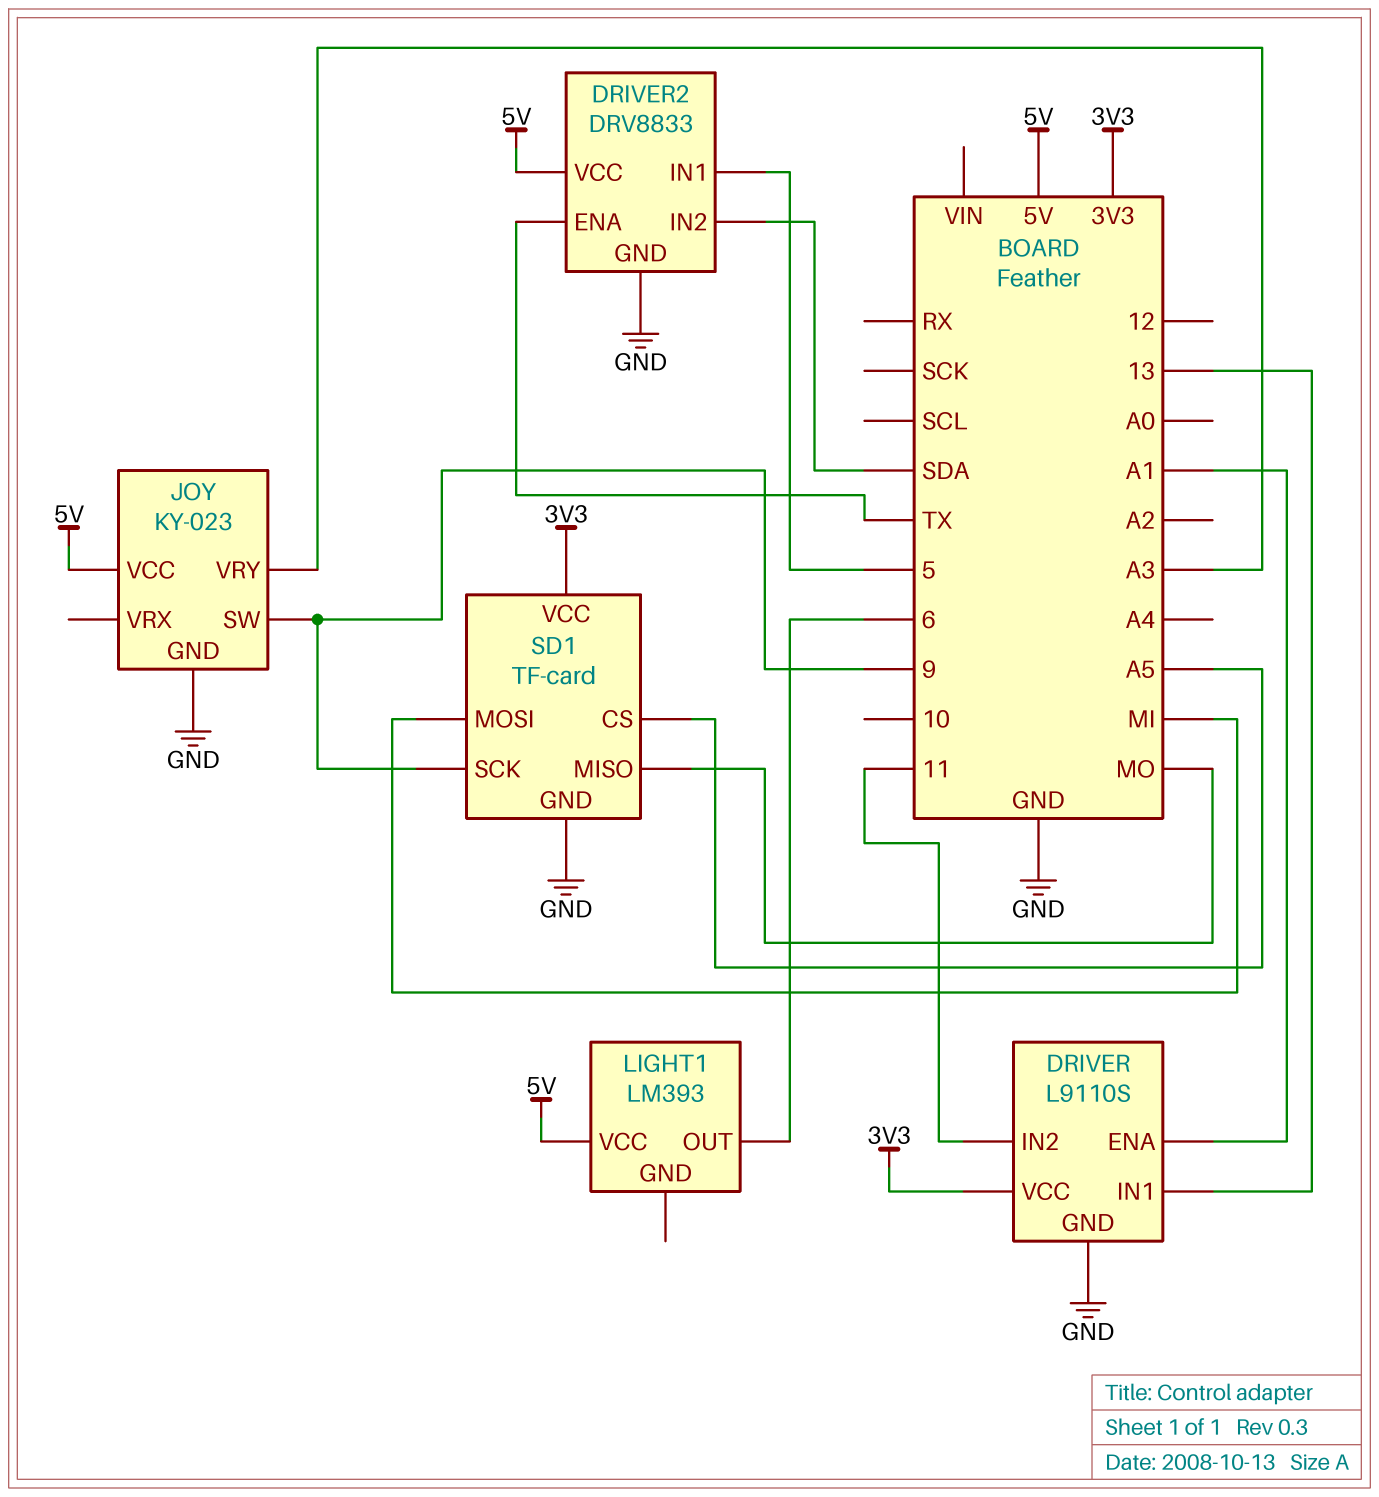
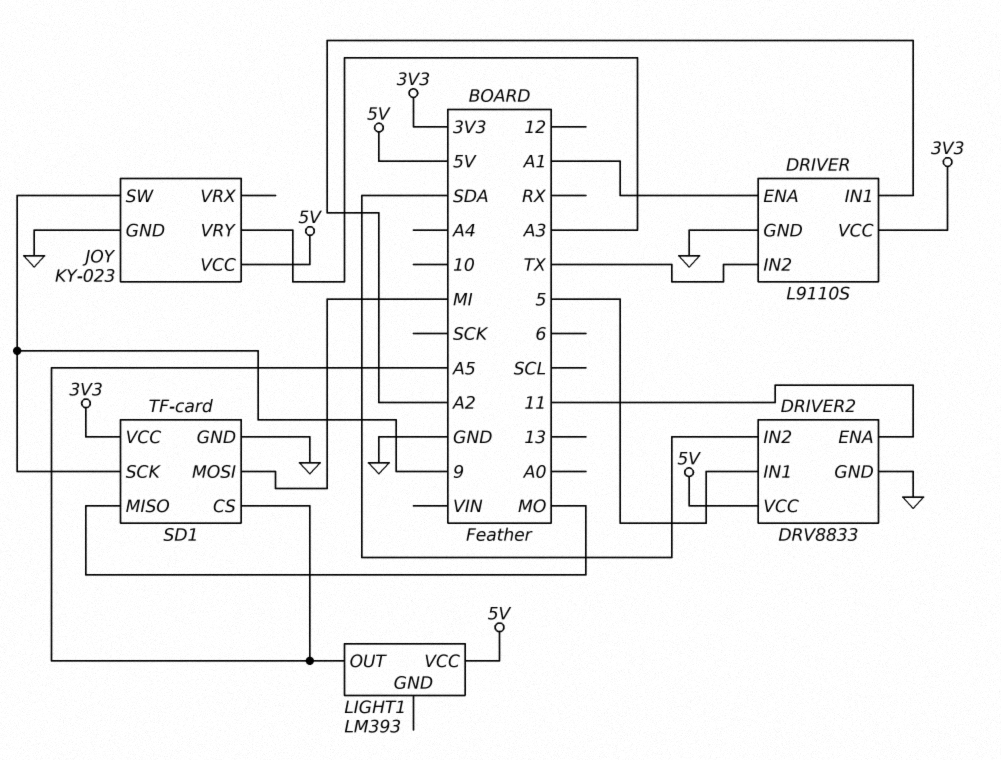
DRIVER pin IN1: 13 -> A2
DRIVER pin IN2: 11 -> TX
DRIVER2 pin ENA: TX -> 11
LIGHT1 pin OUT: 6 -> A5

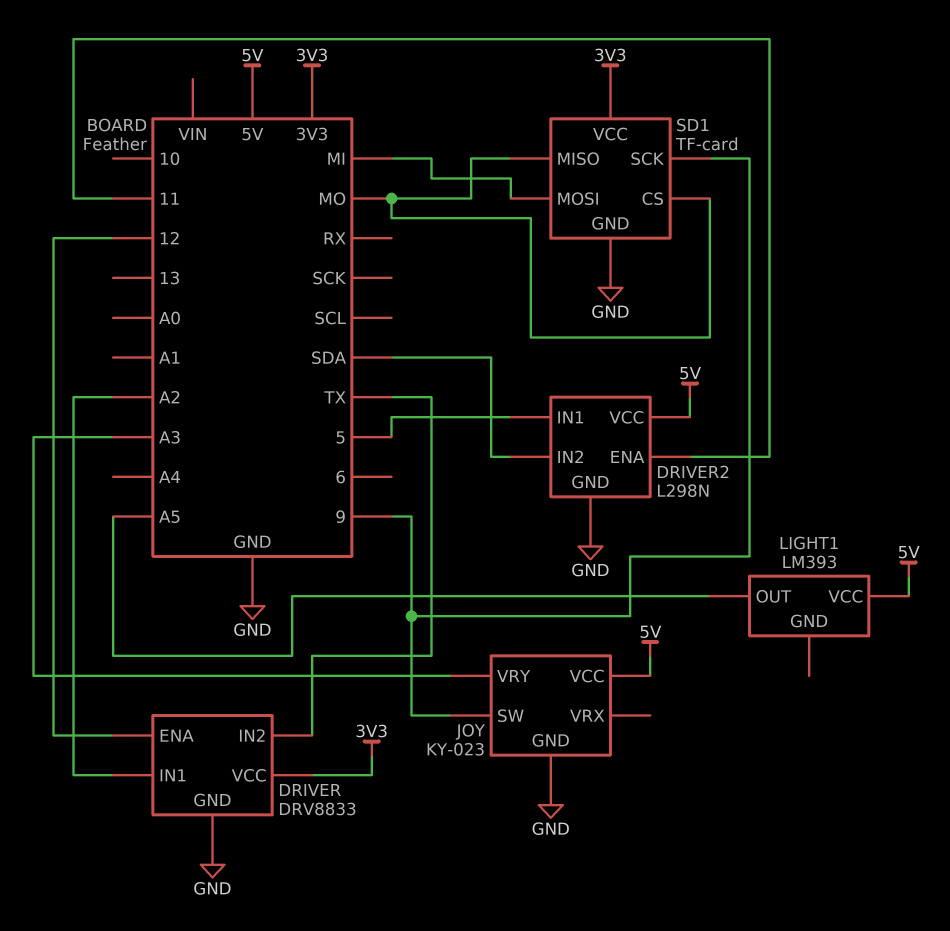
DRIVER: L9110S -> DRV8833
DRIVER pin ENA: A1 -> 12
DRIVER2: DRV8833 -> L298N
SD1 pin CS: A5 -> MO

